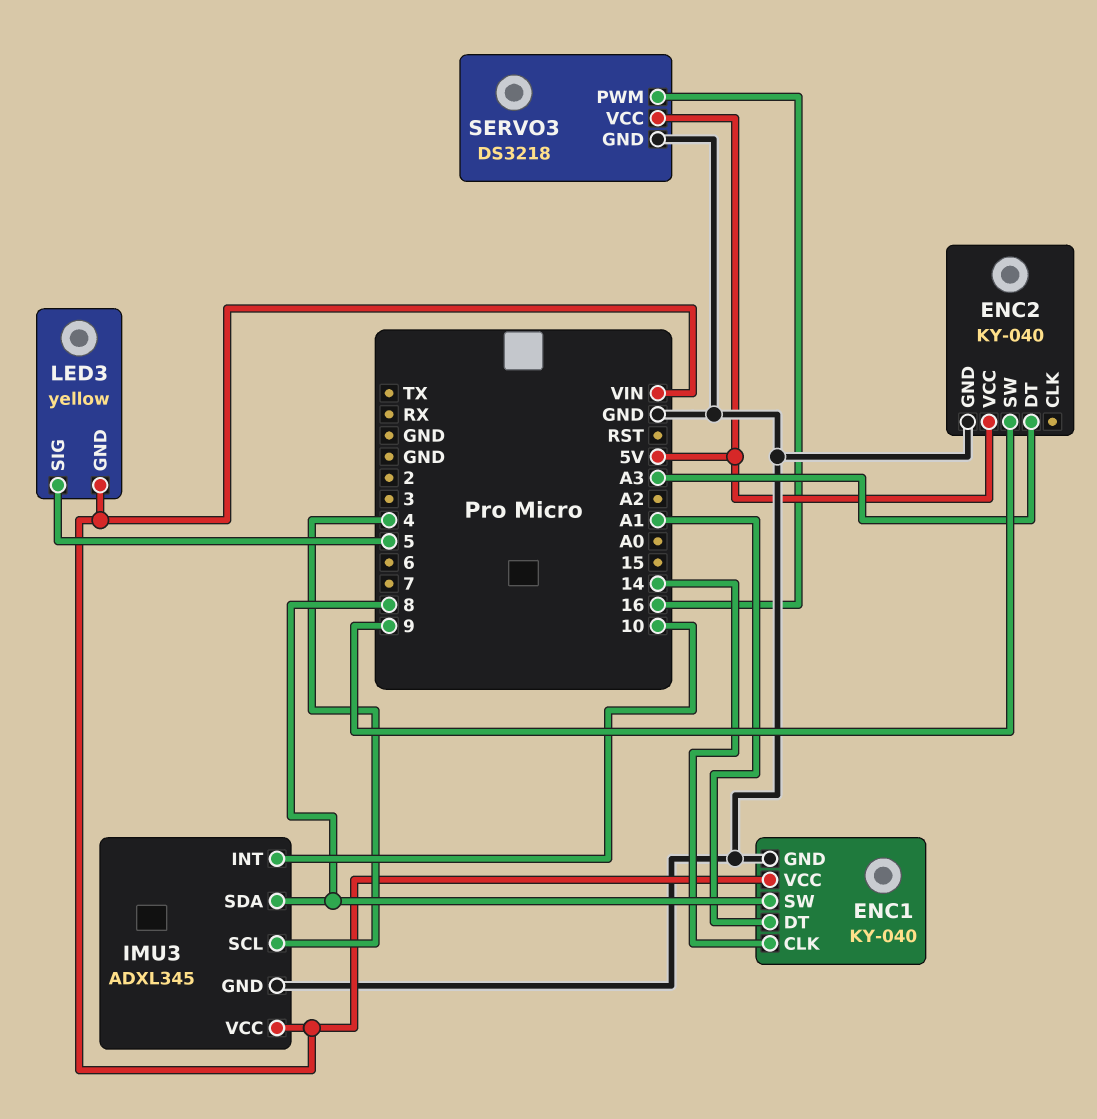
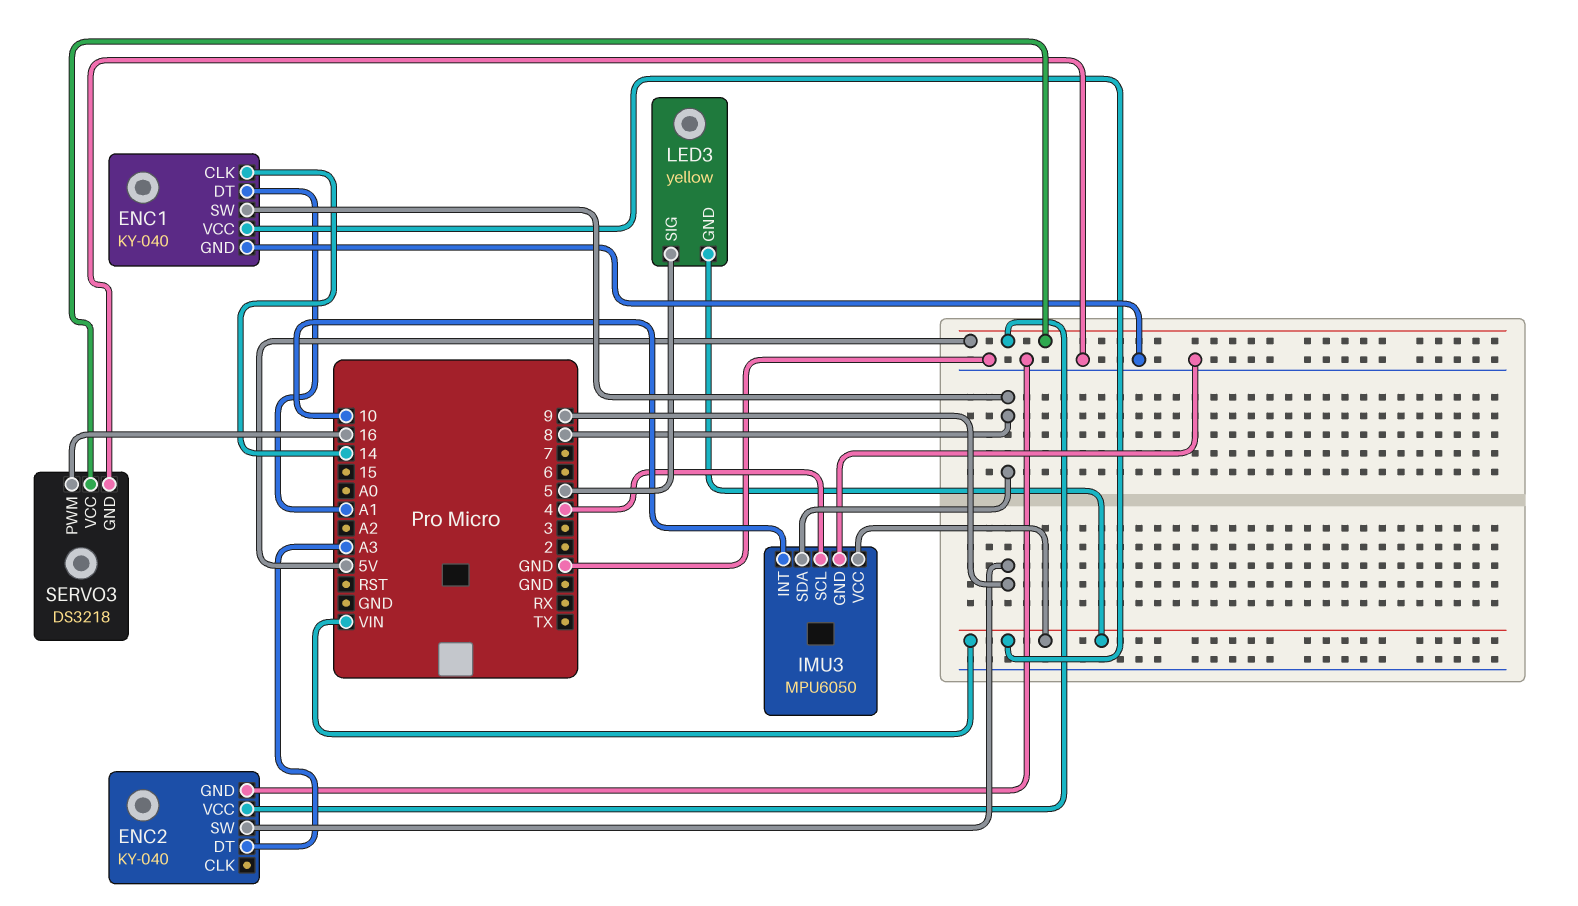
IMU3: ADXL345 -> MPU6050

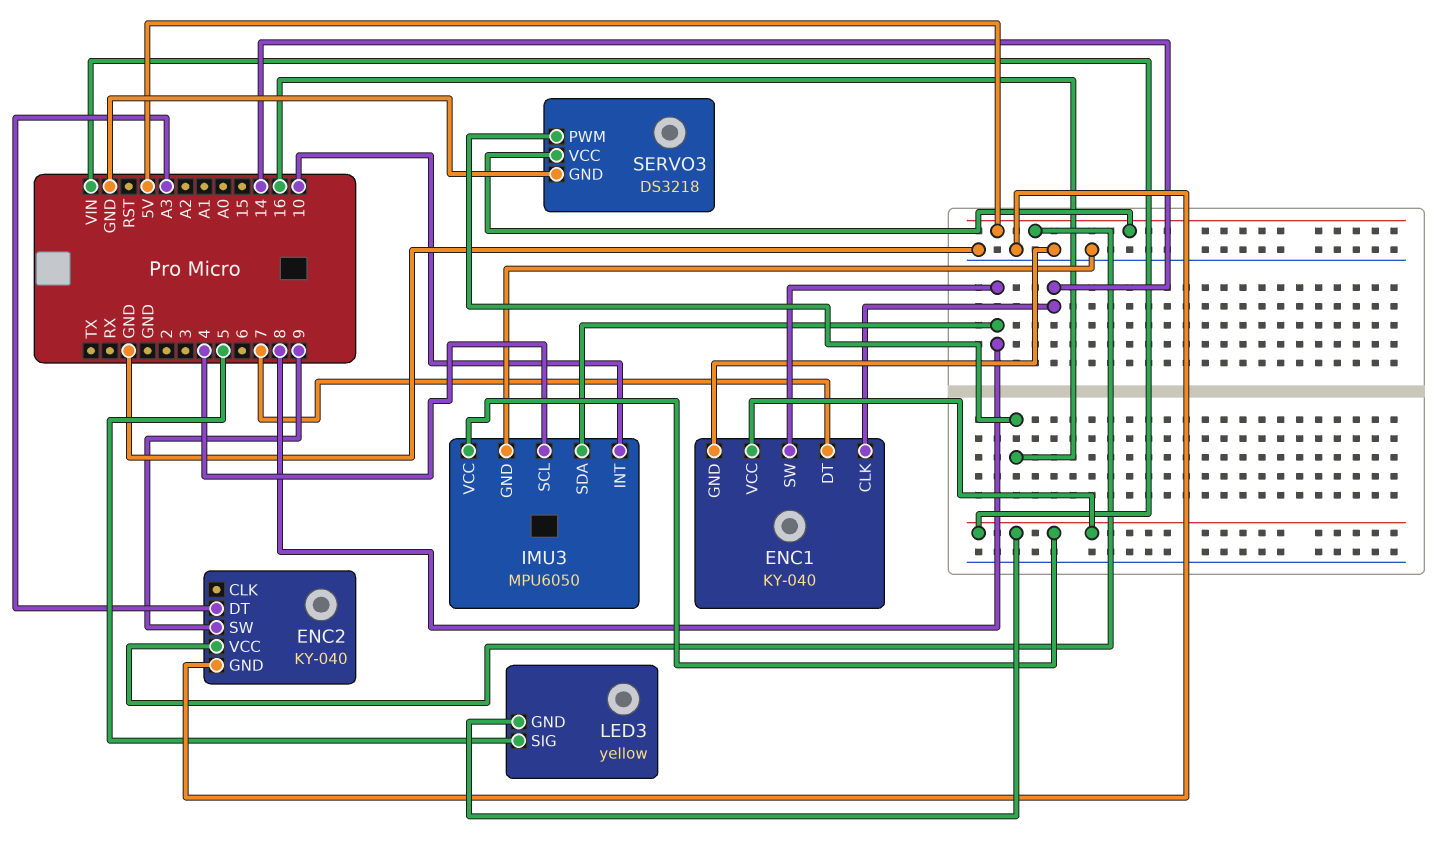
ENC1 pin DT: A1 -> 7

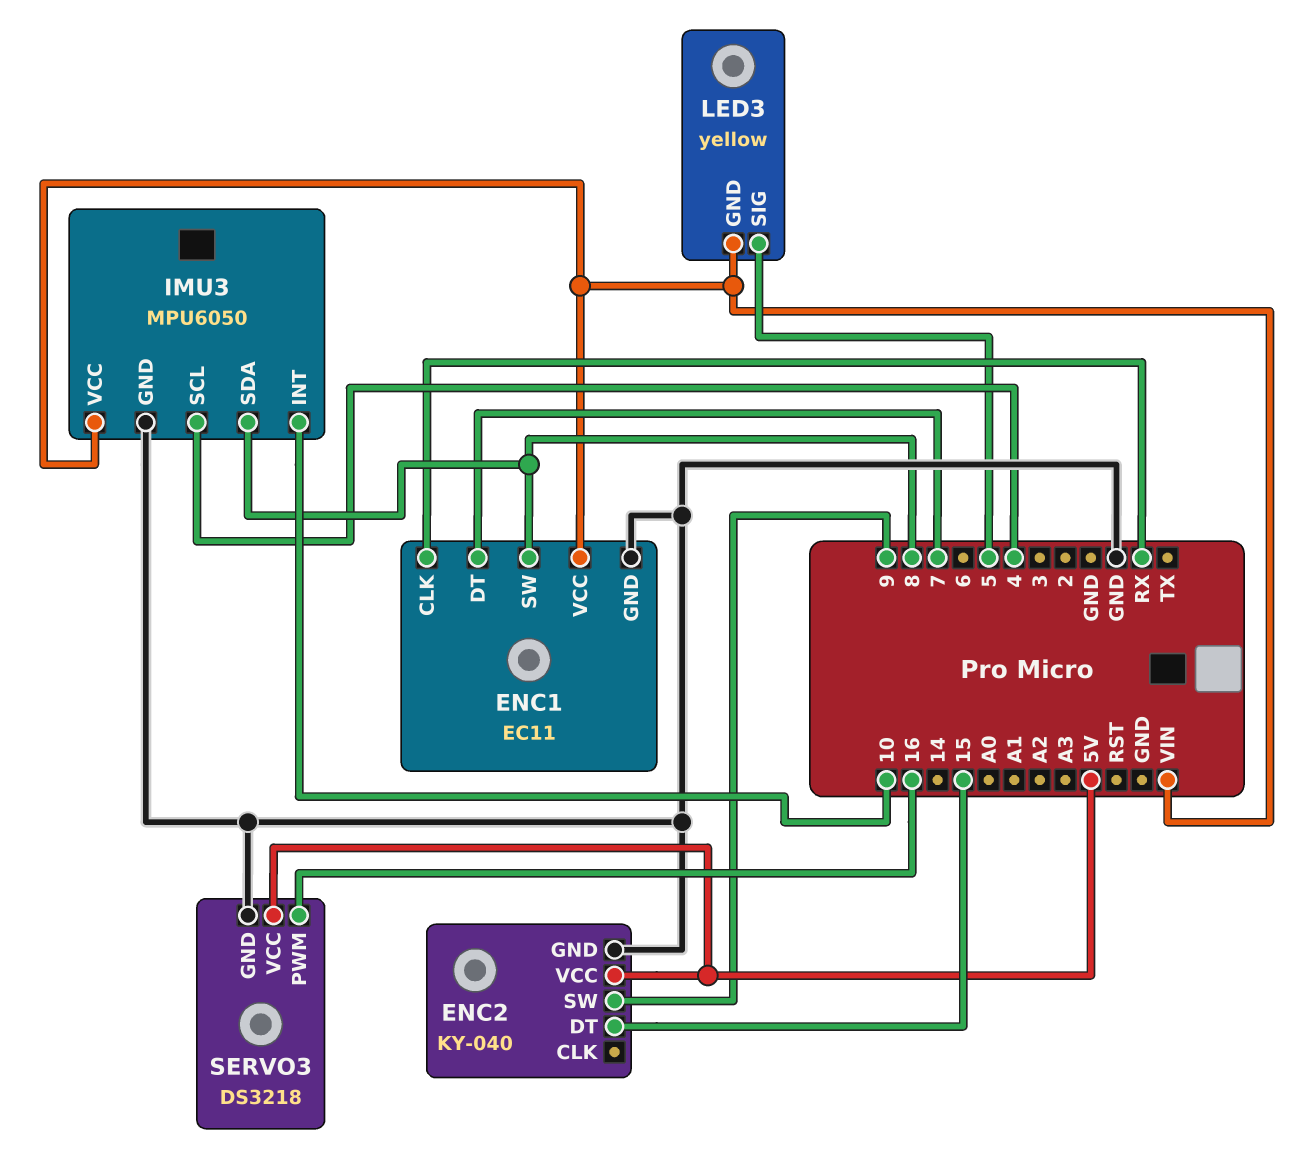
ENC1: KY-040 -> EC11
ENC1 pin CLK: 14 -> RX
ENC2 pin DT: A3 -> 15

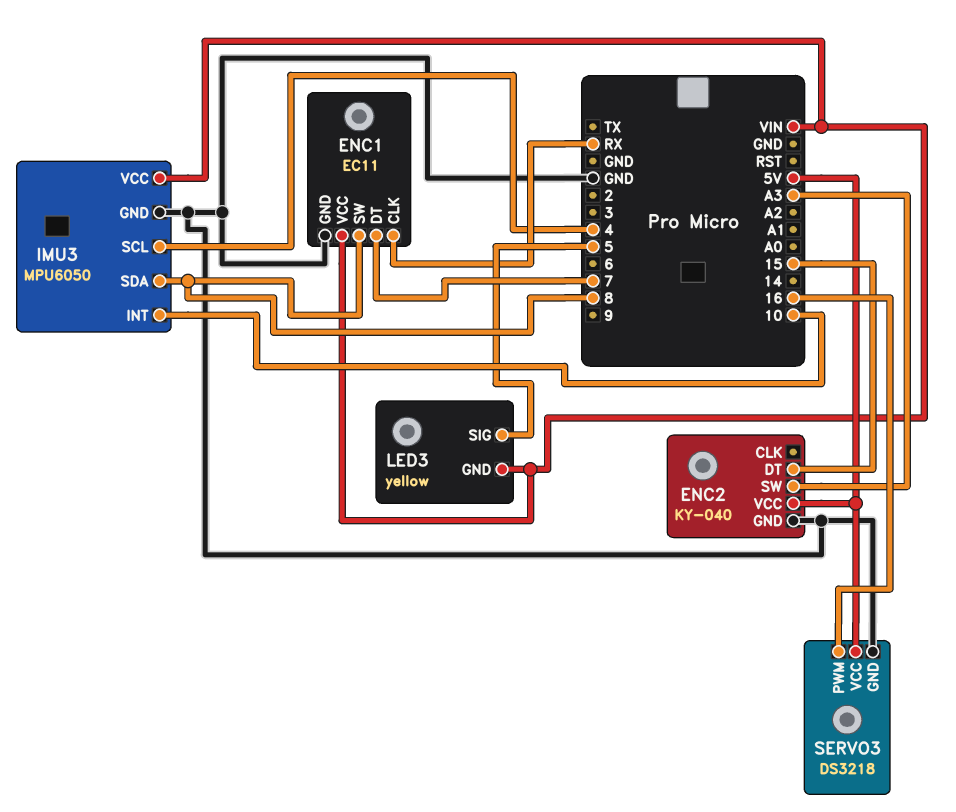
ENC2 pin SW: 9 -> A3

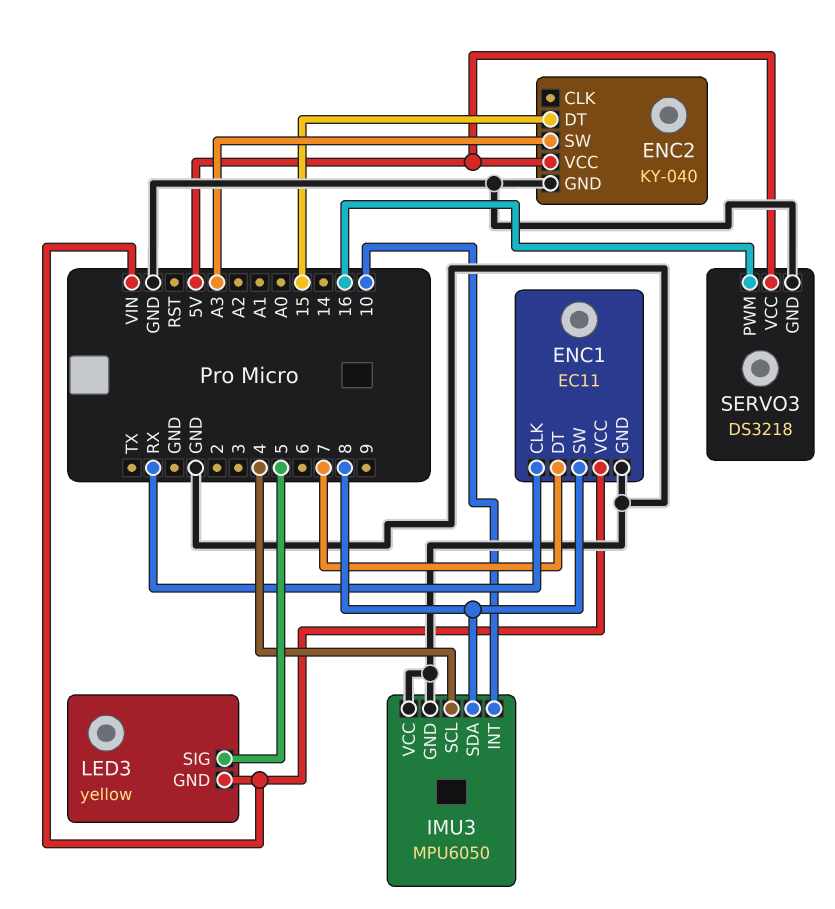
IMU3 pin VCC: VIN -> GND

